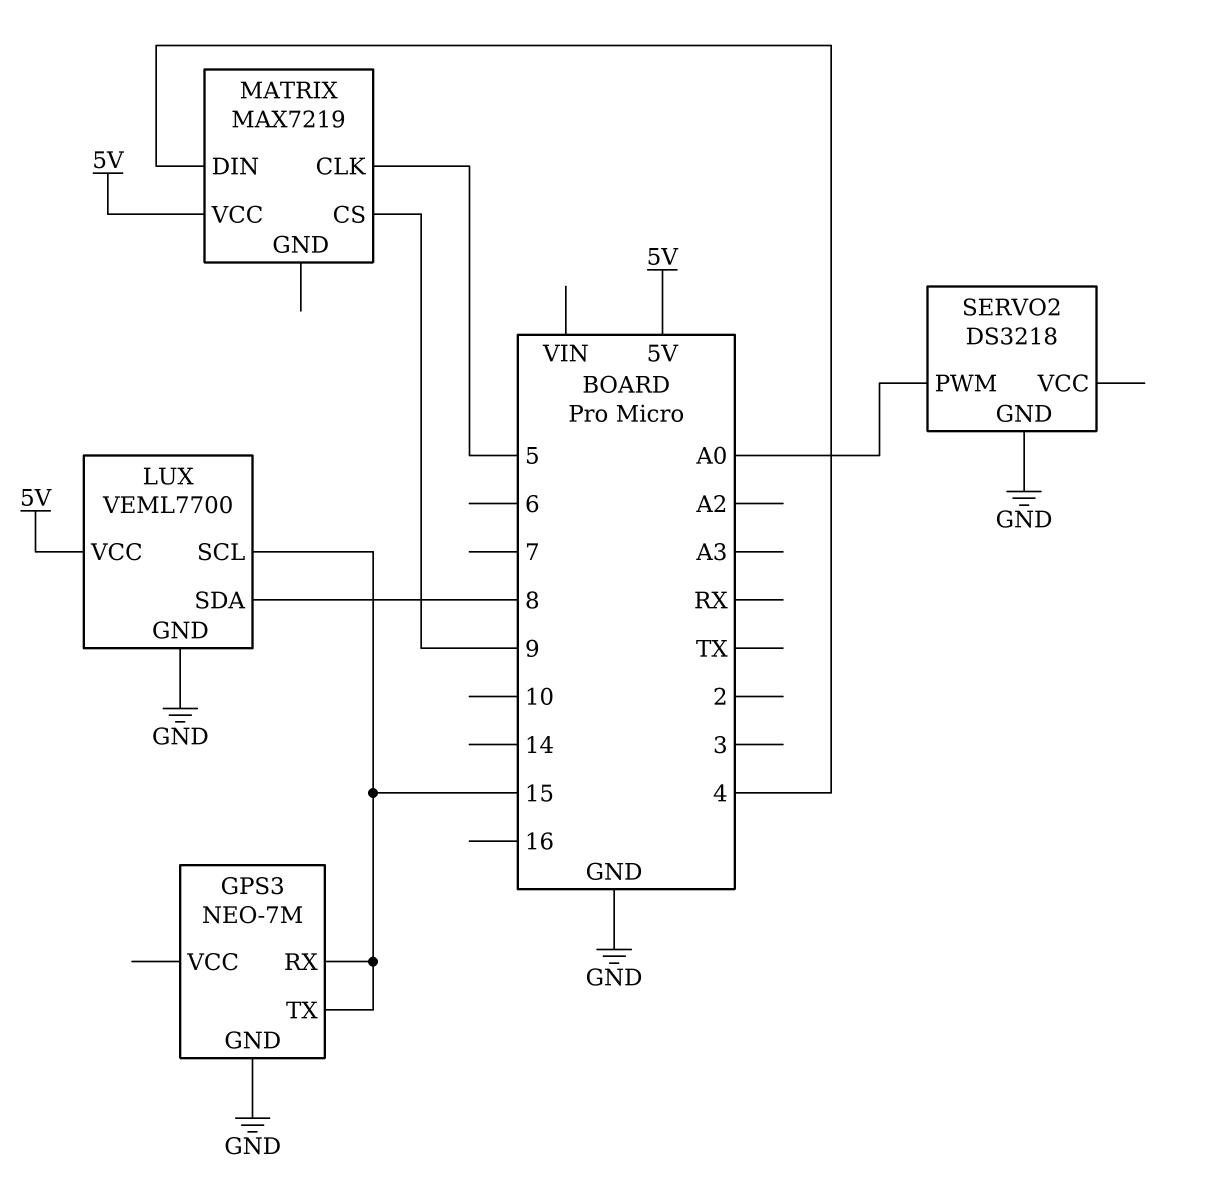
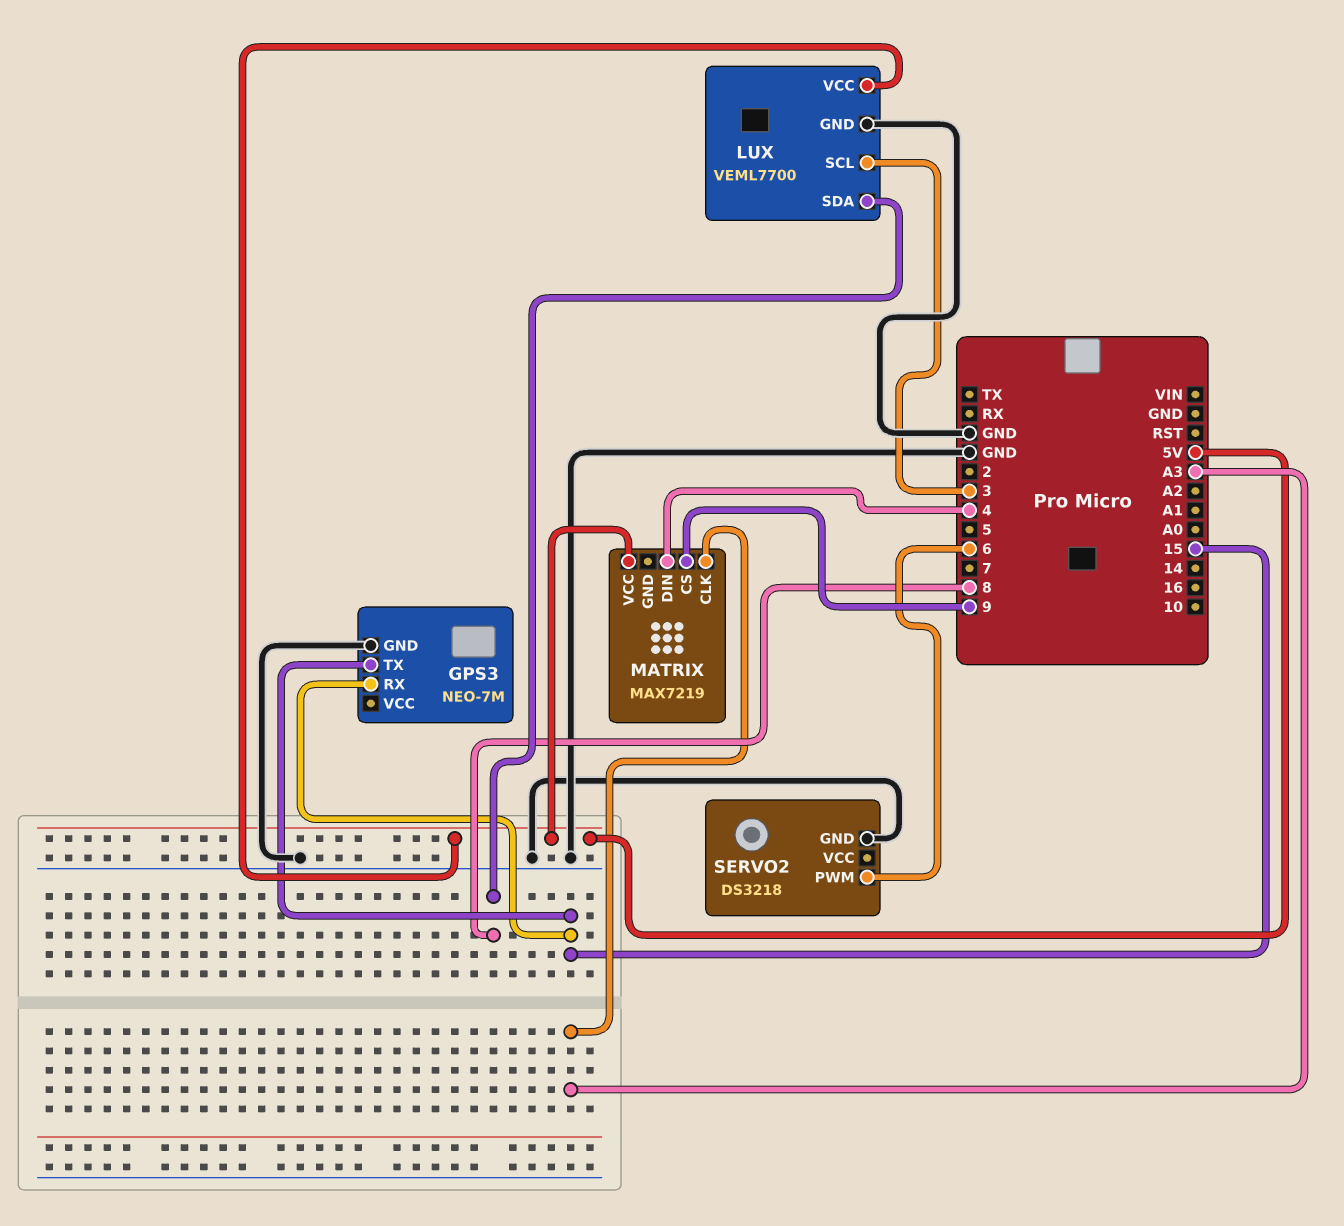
LUX pin SCL: 15 -> 3
MATRIX pin CLK: 5 -> A3
SERVO2 pin PWM: A0 -> 6

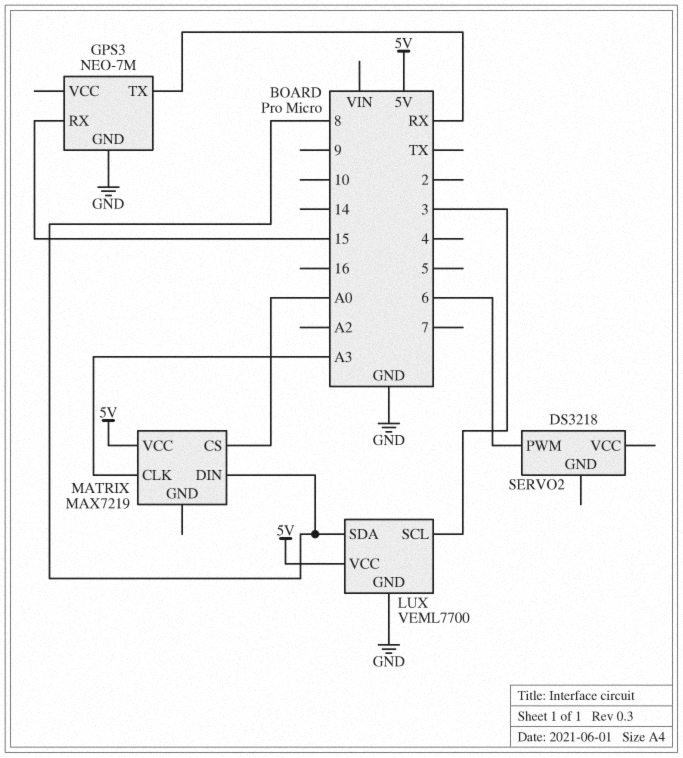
GPS3 pin TX: 15 -> RX
MATRIX pin CS: 9 -> A0
MATRIX pin DIN: 4 -> 8
SERVO2 pin GND: GND -> none

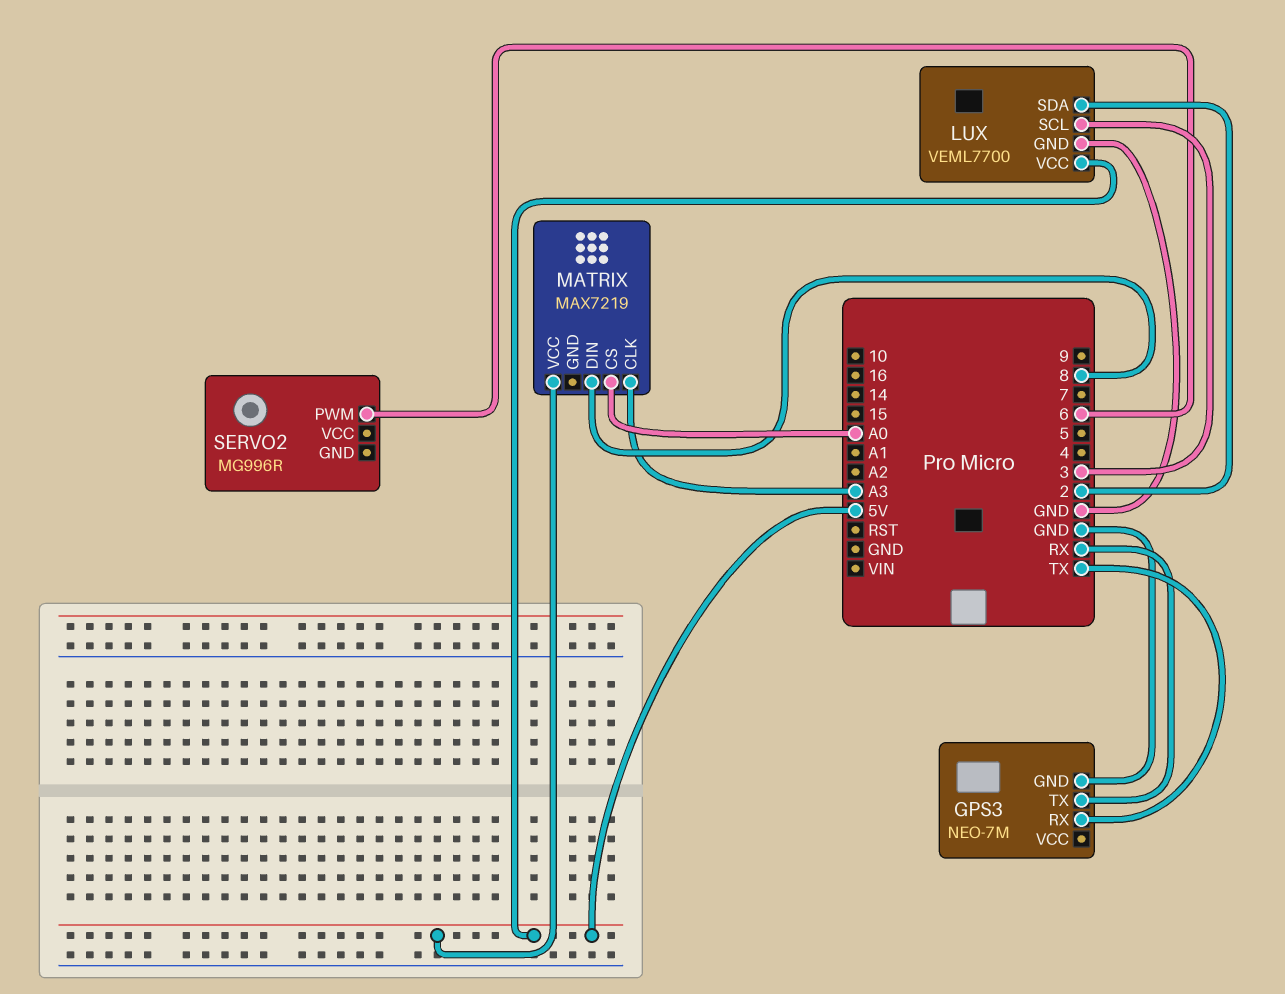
GPS3 pin RX: 15 -> TX
LUX pin SDA: 8 -> 2
SERVO2: DS3218 -> MG996R

